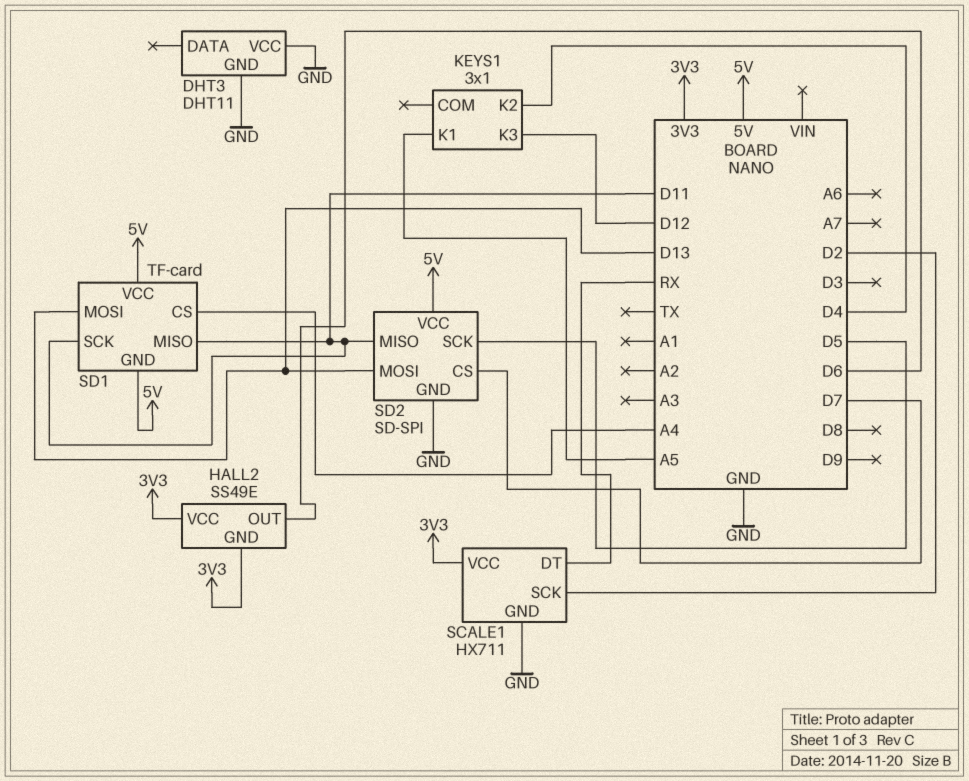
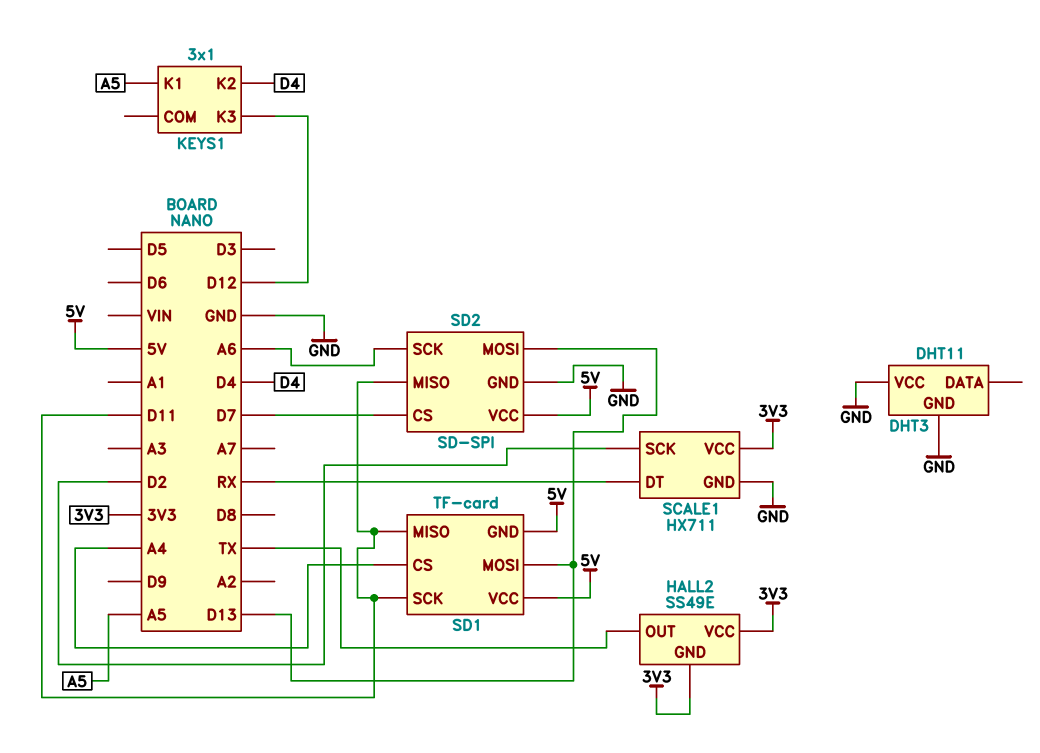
HALL2 pin OUT: D6 -> TX
SD2 pin SCK: D5 -> A6

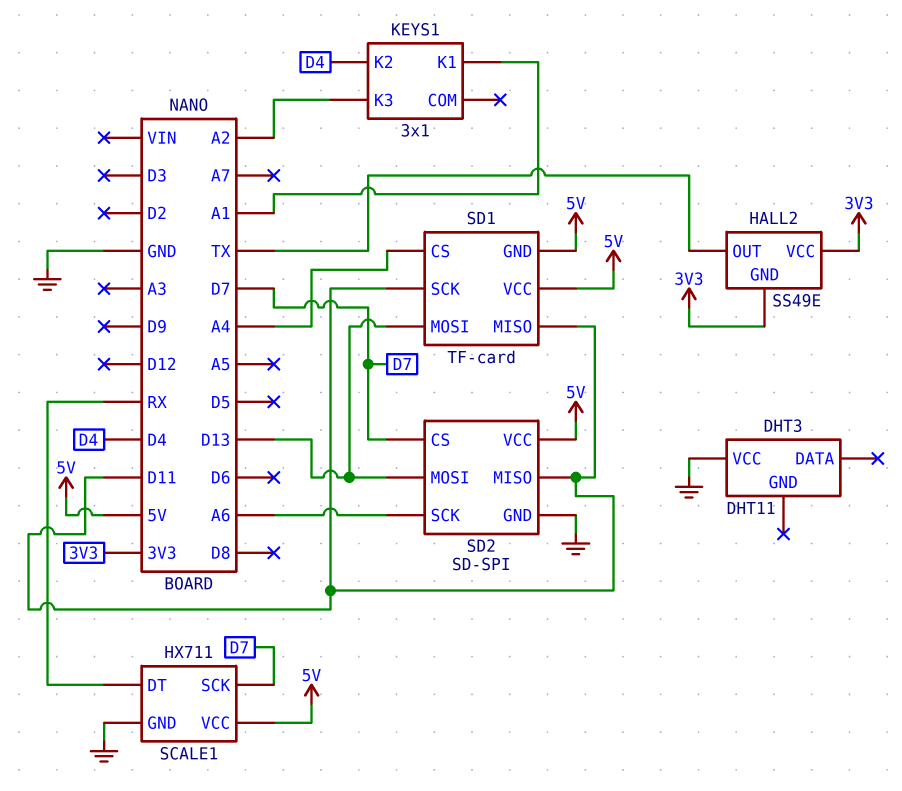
DHT3 pin GND: GND -> none
KEYS1 pin K1: A5 -> A1
KEYS1 pin K3: D12 -> A2
SCALE1 pin SCK: D2 -> D7
SCALE1 pin VCC: 3V3 -> 5V

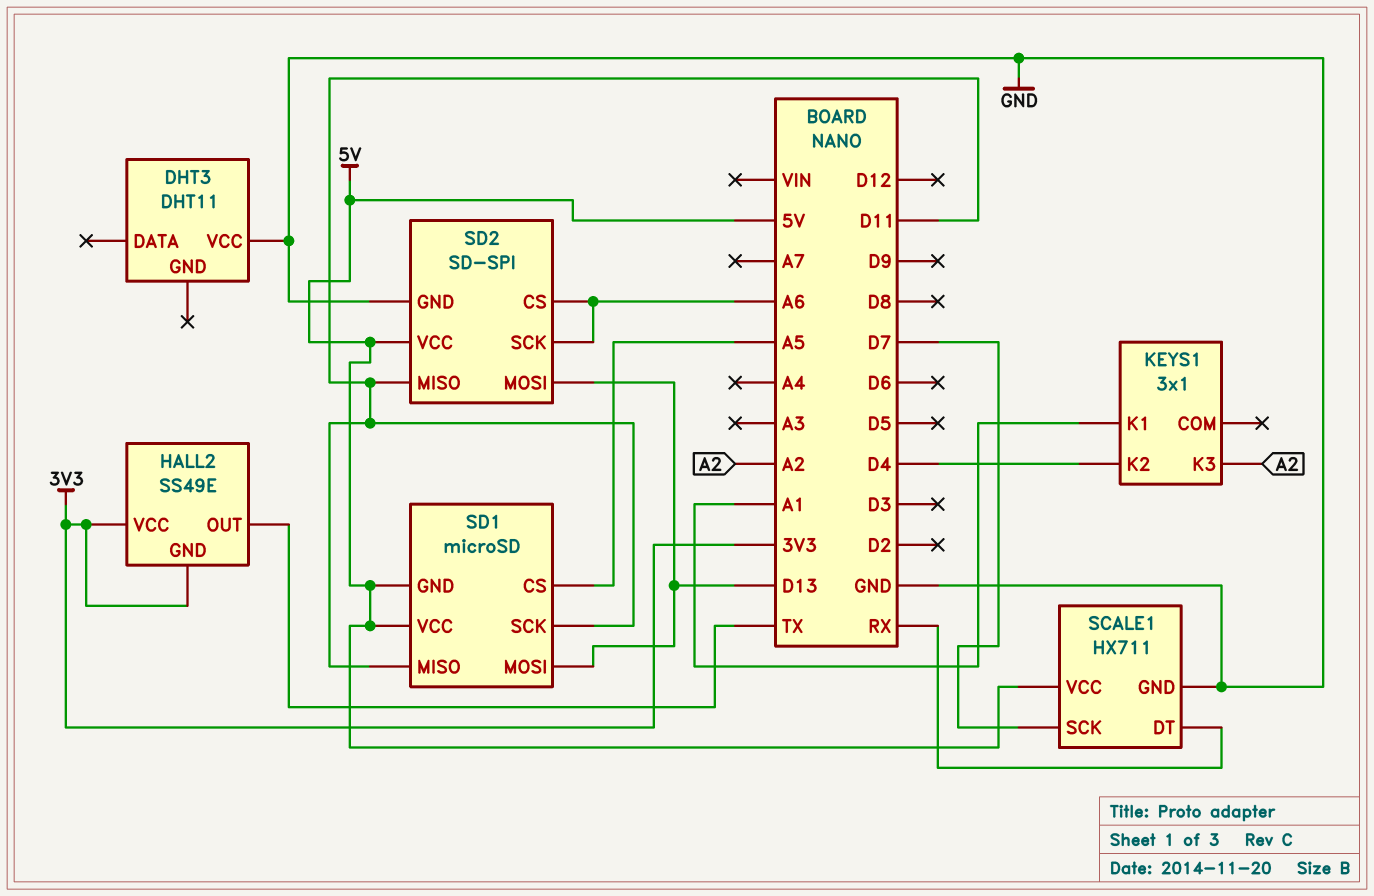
SD1: TF-card -> microSD
SD1 pin CS: A4 -> A5
SD2 pin CS: D7 -> A6

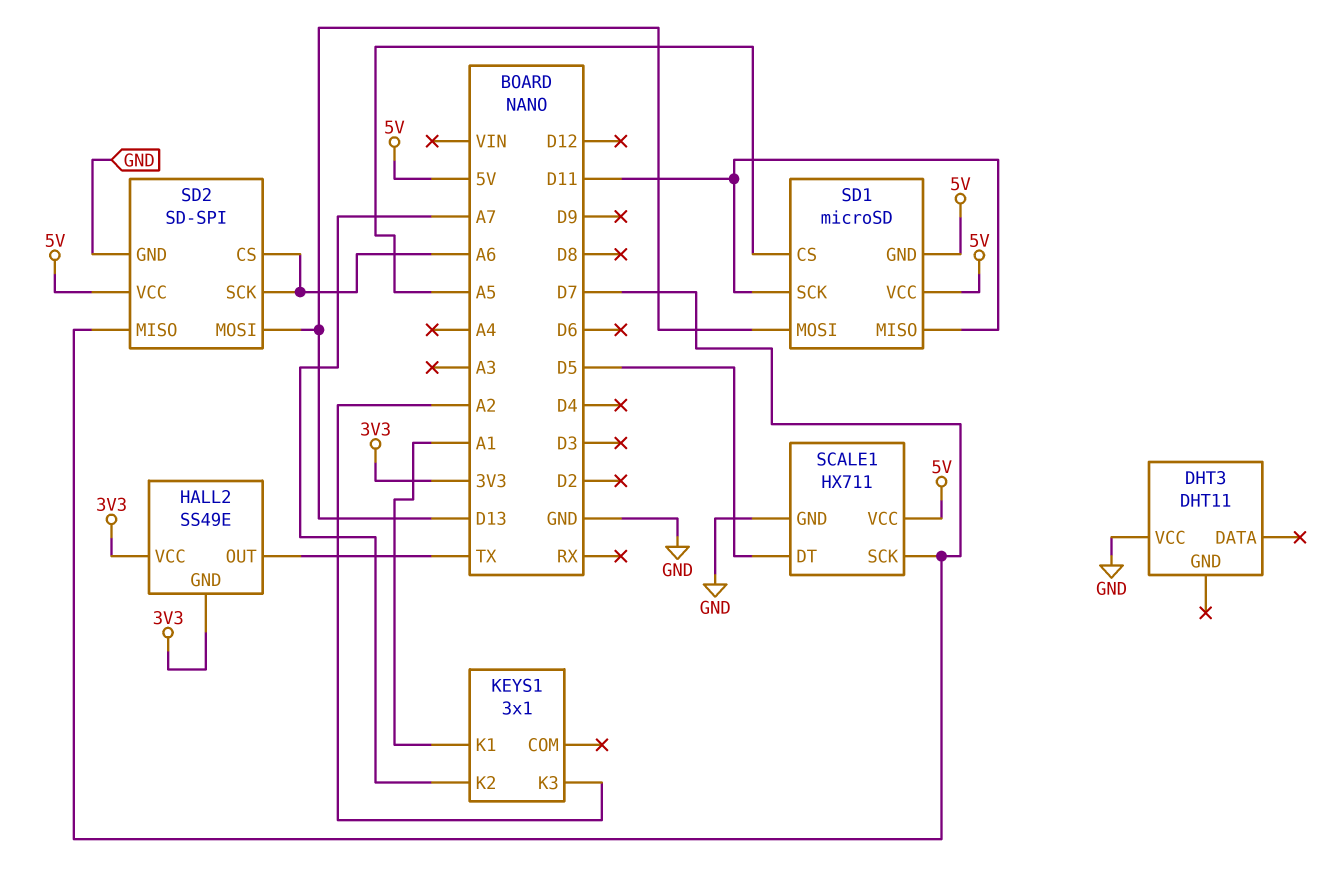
KEYS1 pin K2: D4 -> A7
SCALE1 pin DT: RX -> D5
SD2 pin MISO: D11 -> D7

